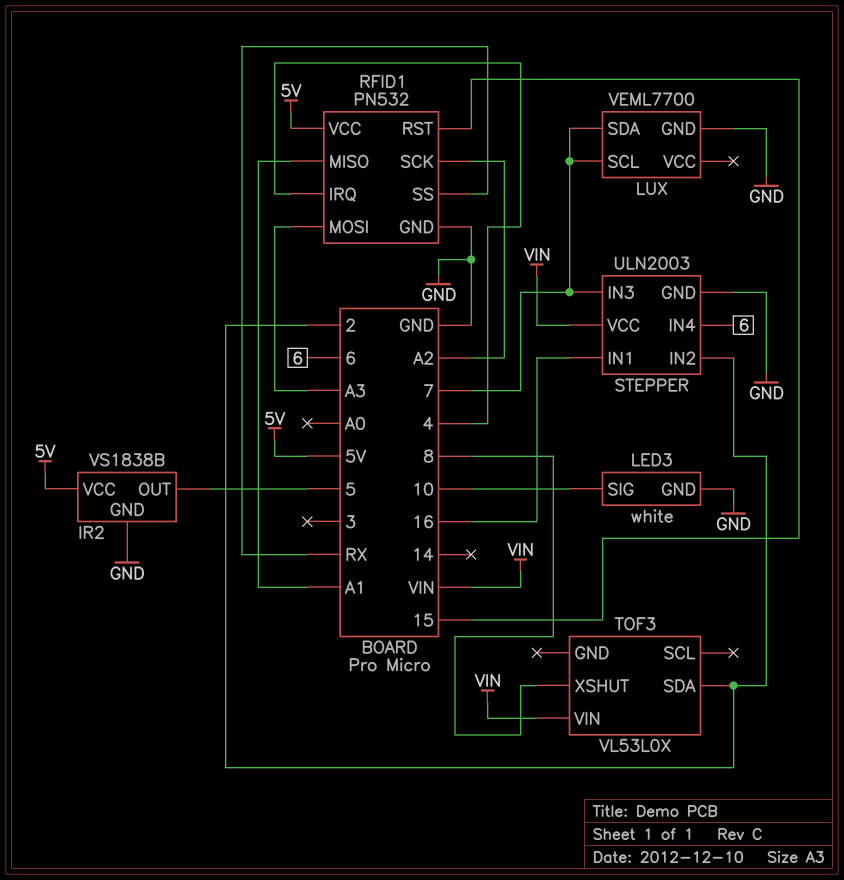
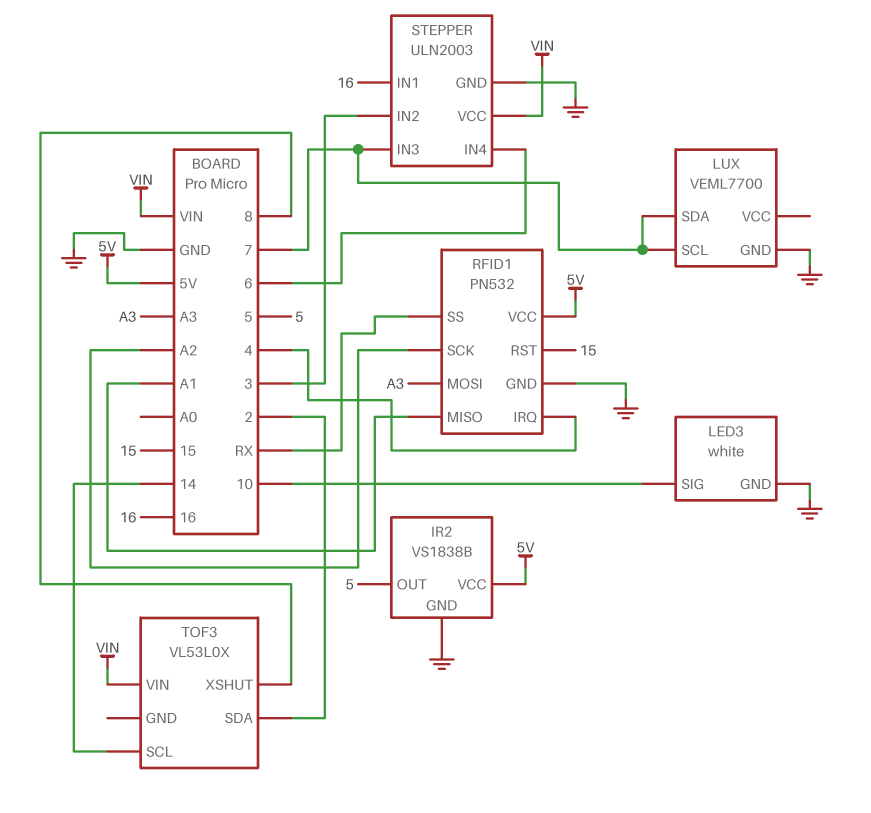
STEPPER pin IN2: 2 -> 3
TOF3 pin SCL: none -> 14

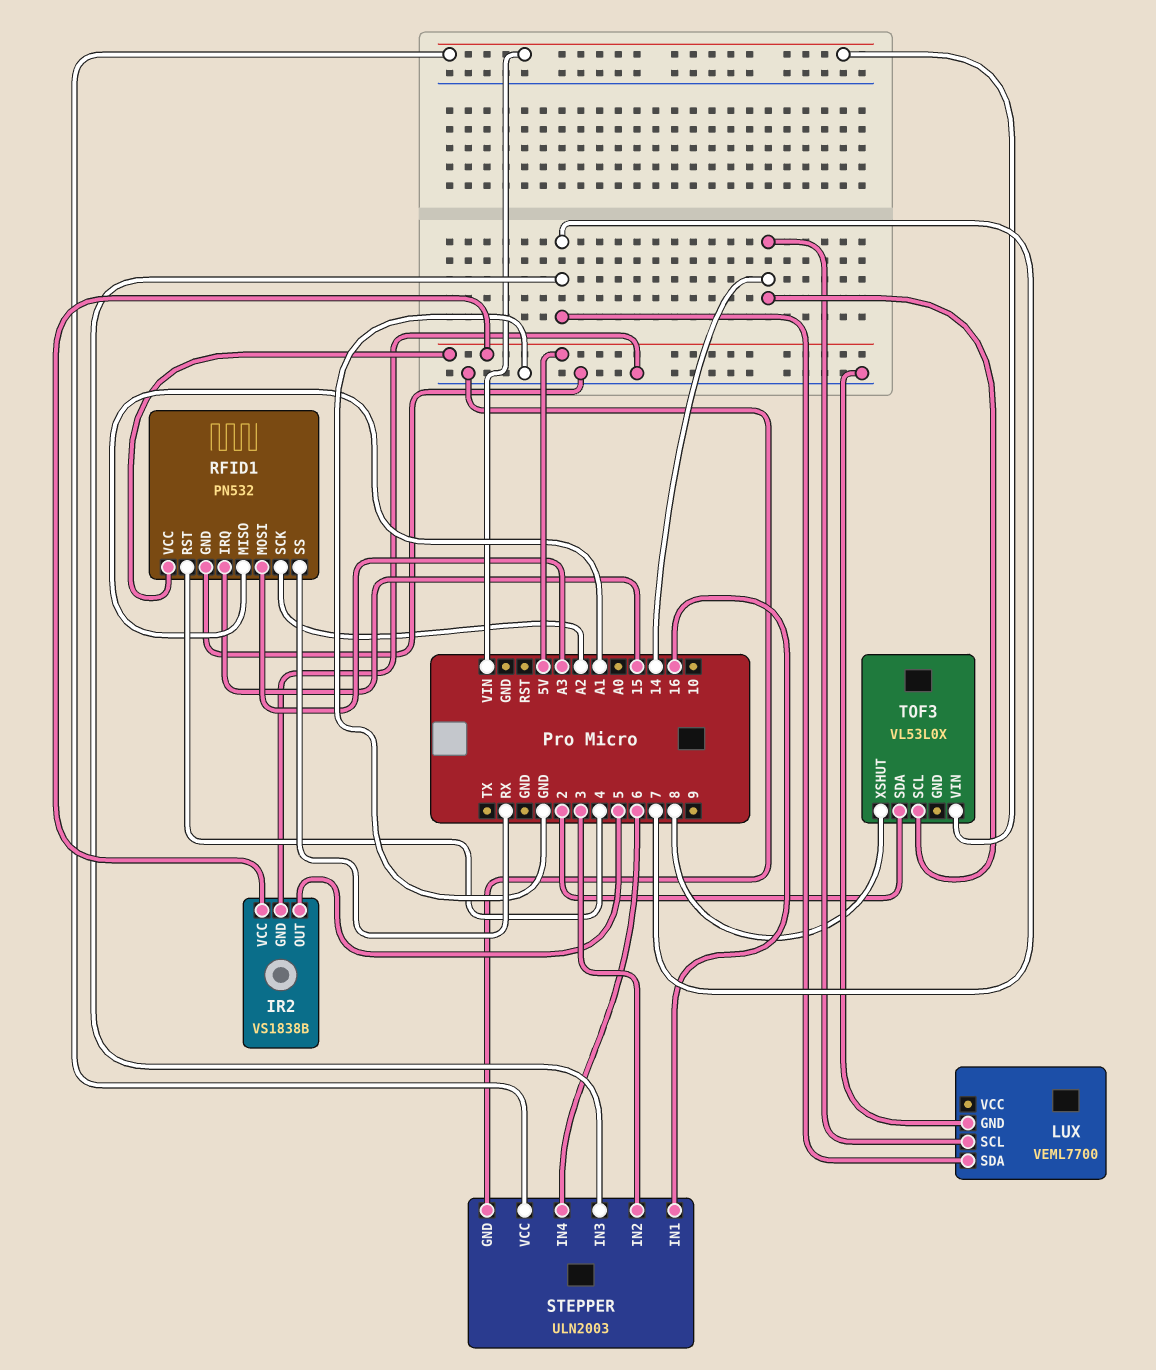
LED3: white -> none
LED3 pin GND: GND -> none
LED3 pin SIG: 10 -> none
LUX pin SCL: 7 -> 14
RFID1 pin IRQ: 4 -> 15
RFID1 pin RST: 15 -> 4

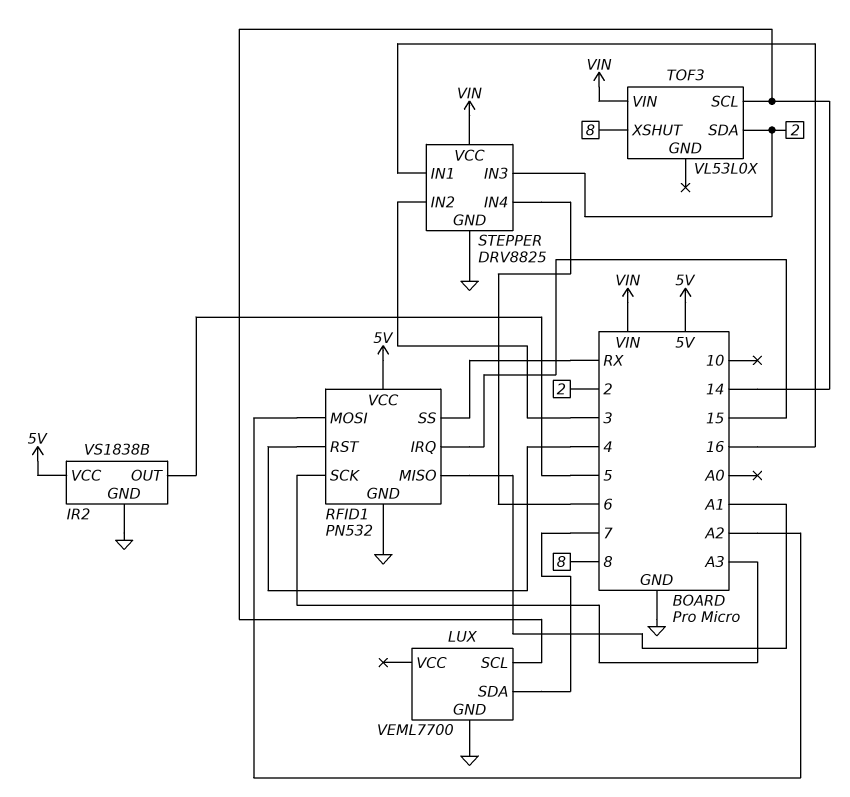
RFID1 pin MOSI: A3 -> A2
RFID1 pin SCK: A2 -> A3
STEPPER: ULN2003 -> DRV8825
STEPPER pin IN3: 7 -> 2

